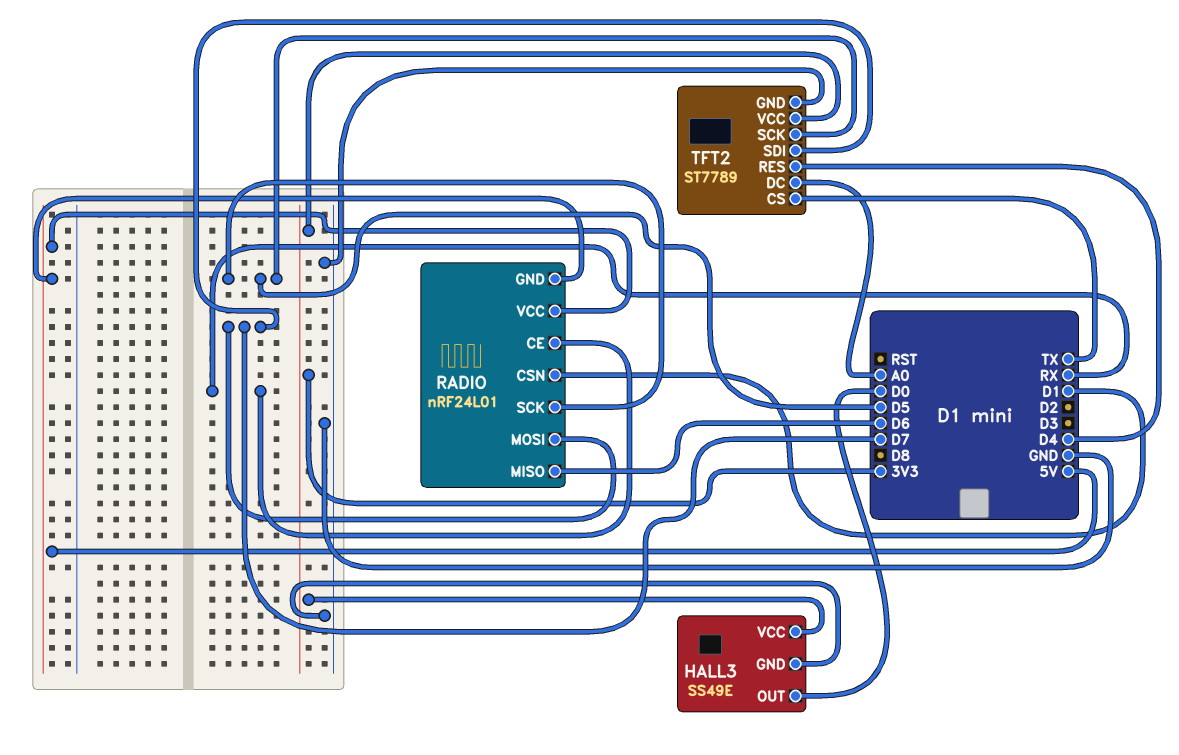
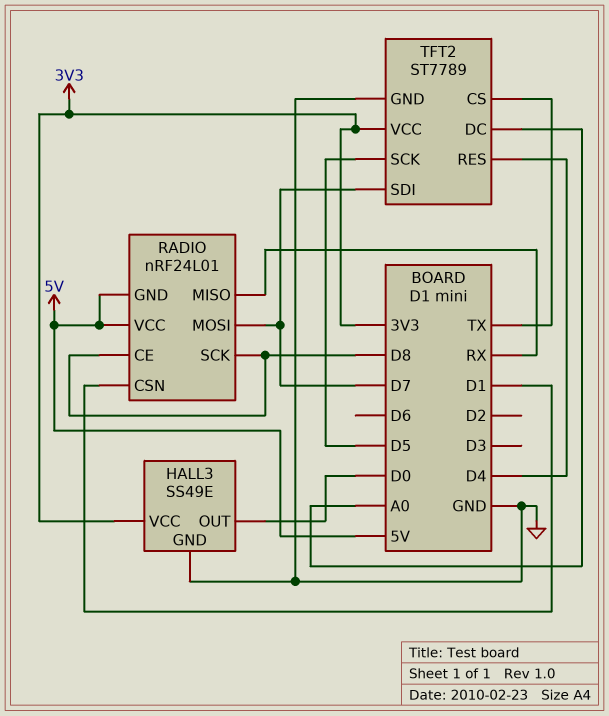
RADIO pin CE: RX -> D8
RADIO pin MISO: D6 -> RX
RADIO pin SCK: D5 -> D8

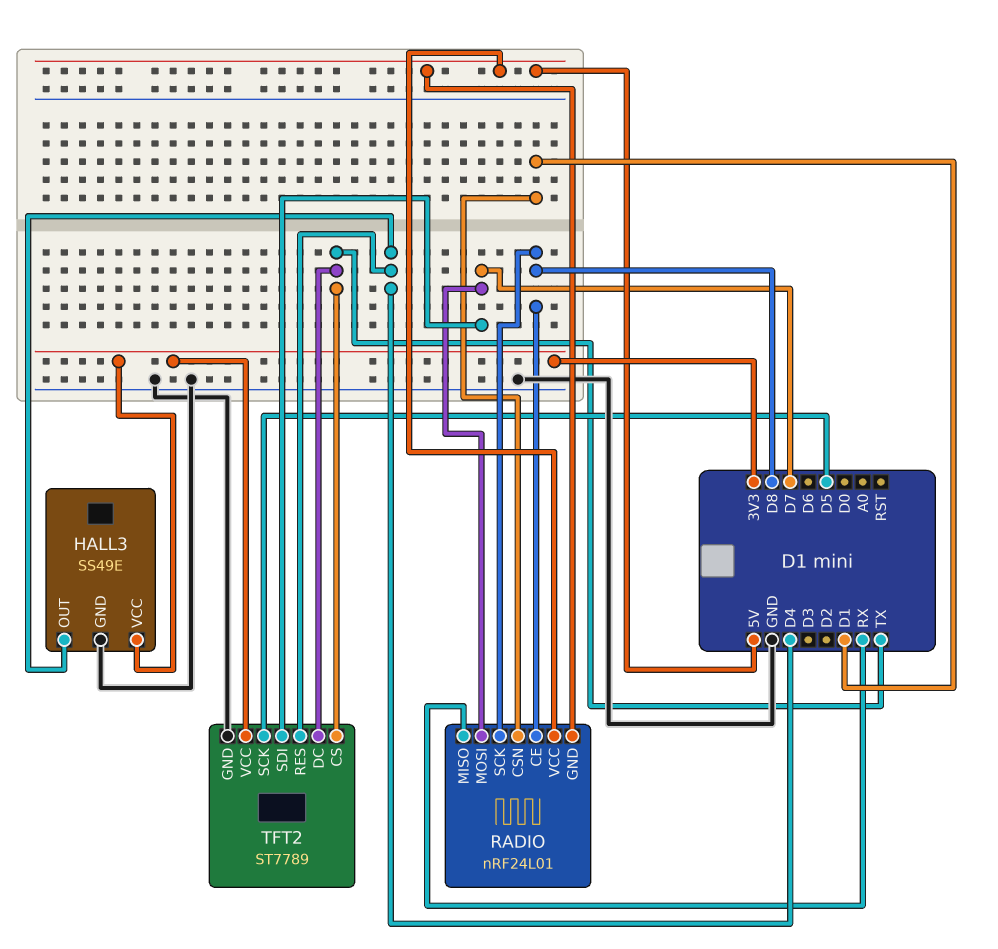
HALL3 pin OUT: D0 -> D4
TFT2 pin DC: A0 -> TX

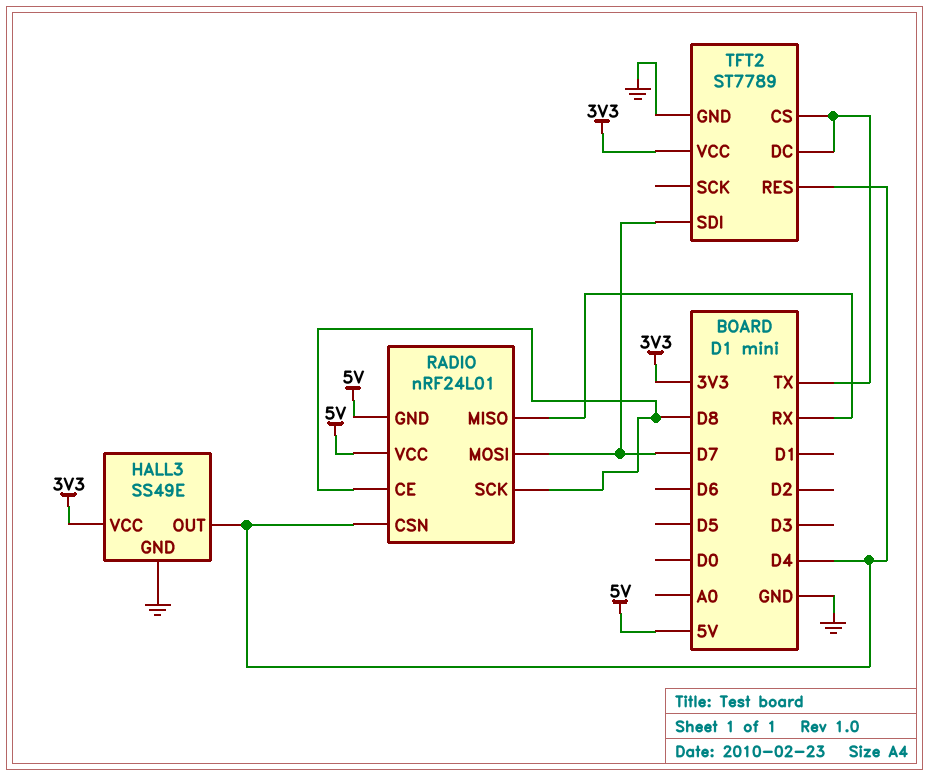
RADIO pin CSN: D1 -> D4
TFT2 pin SCK: D5 -> none

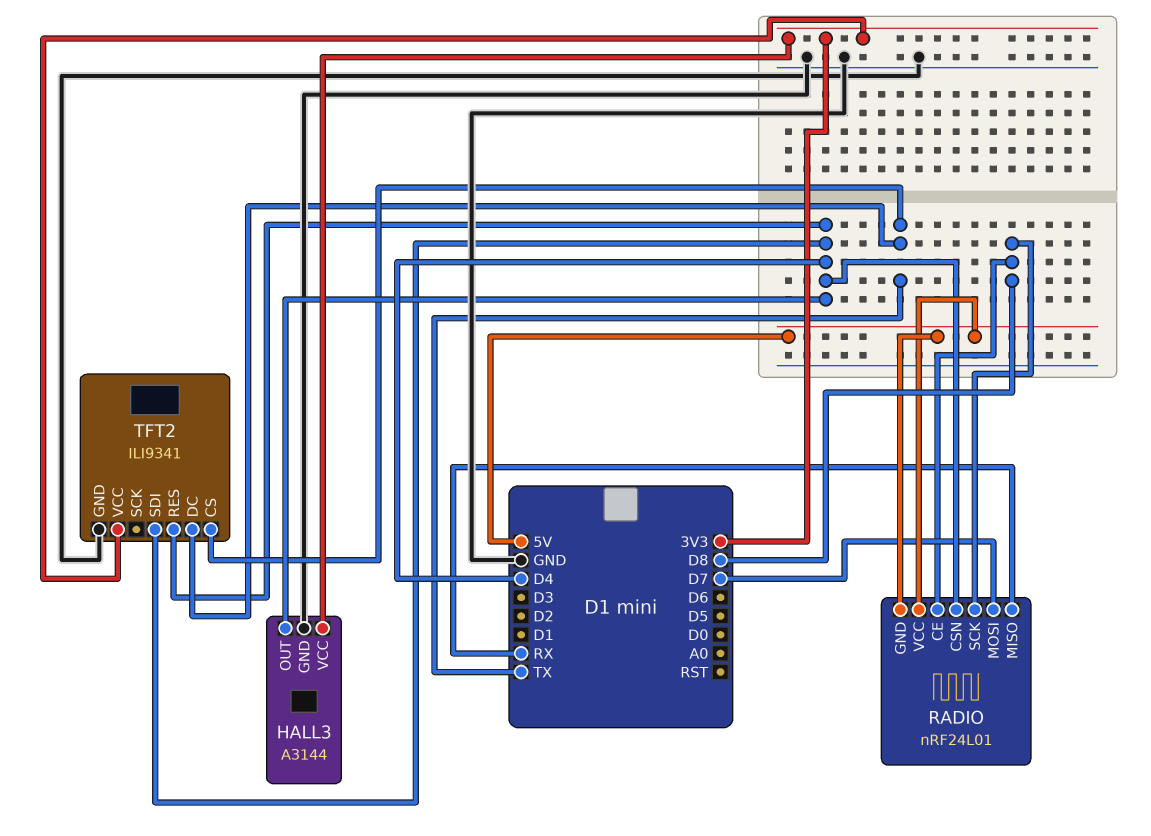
HALL3: SS49E -> A3144
TFT2: ST7789 -> ILI9341
TFT2 pin SDI: D7 -> D4

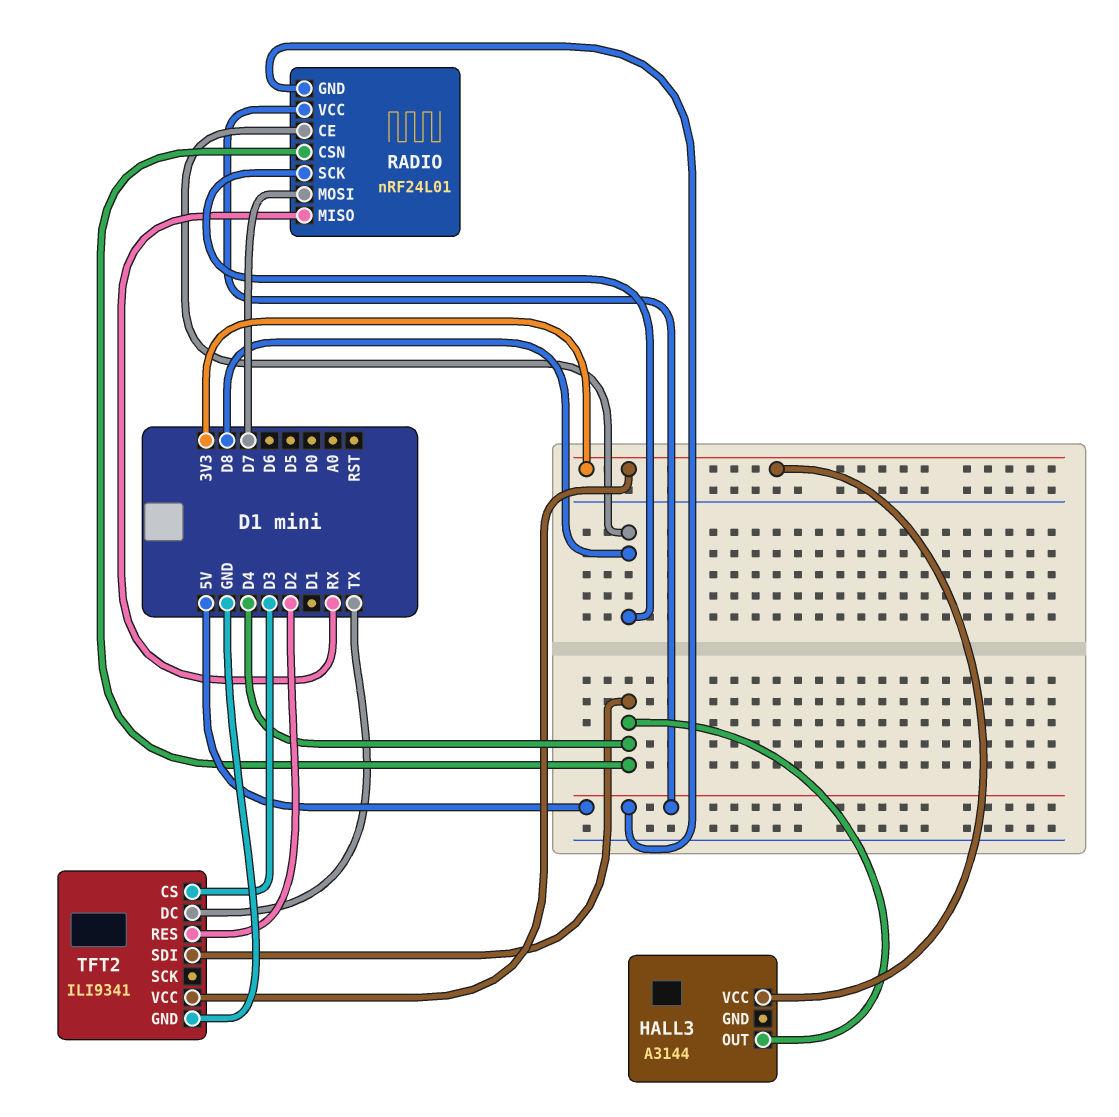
HALL3 pin GND: GND -> none
TFT2 pin CS: TX -> D3
TFT2 pin RES: D4 -> D2

